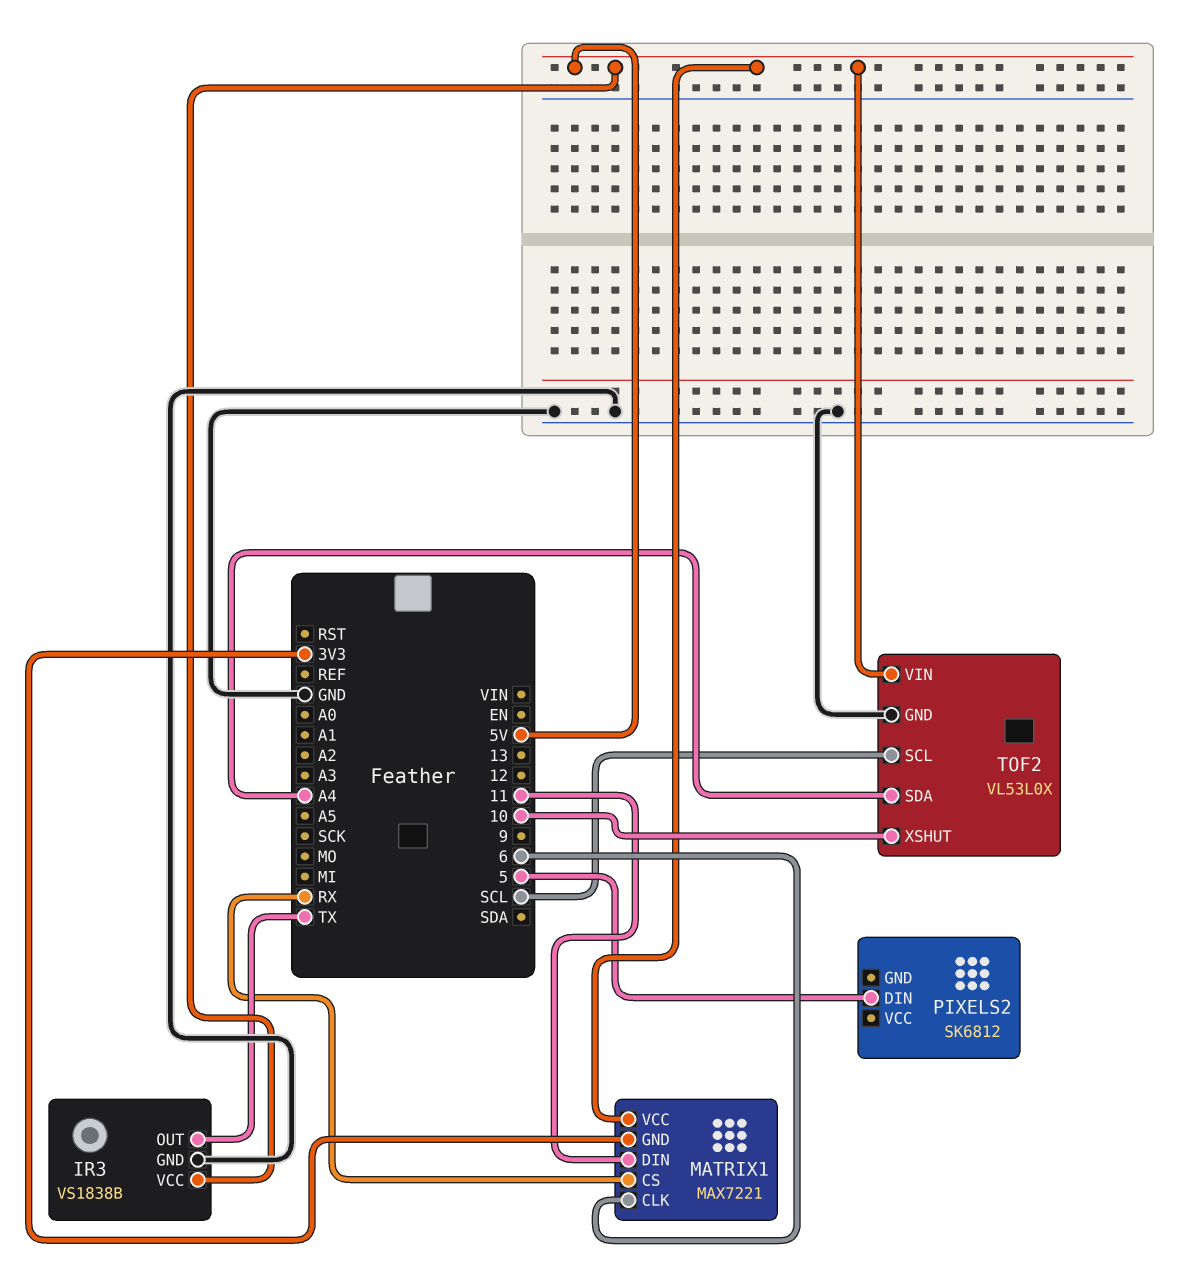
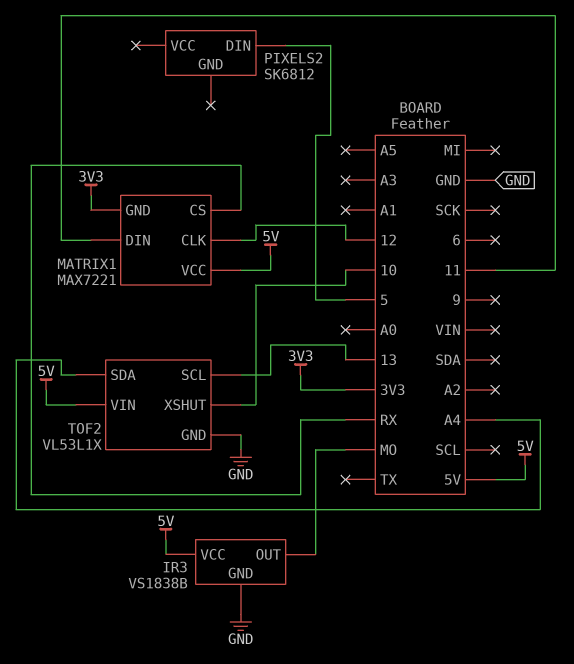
IR3 pin OUT: TX -> MO
MATRIX1 pin CLK: 6 -> 12
TOF2: VL53L0X -> VL53L1X
TOF2 pin SCL: SCL -> 13

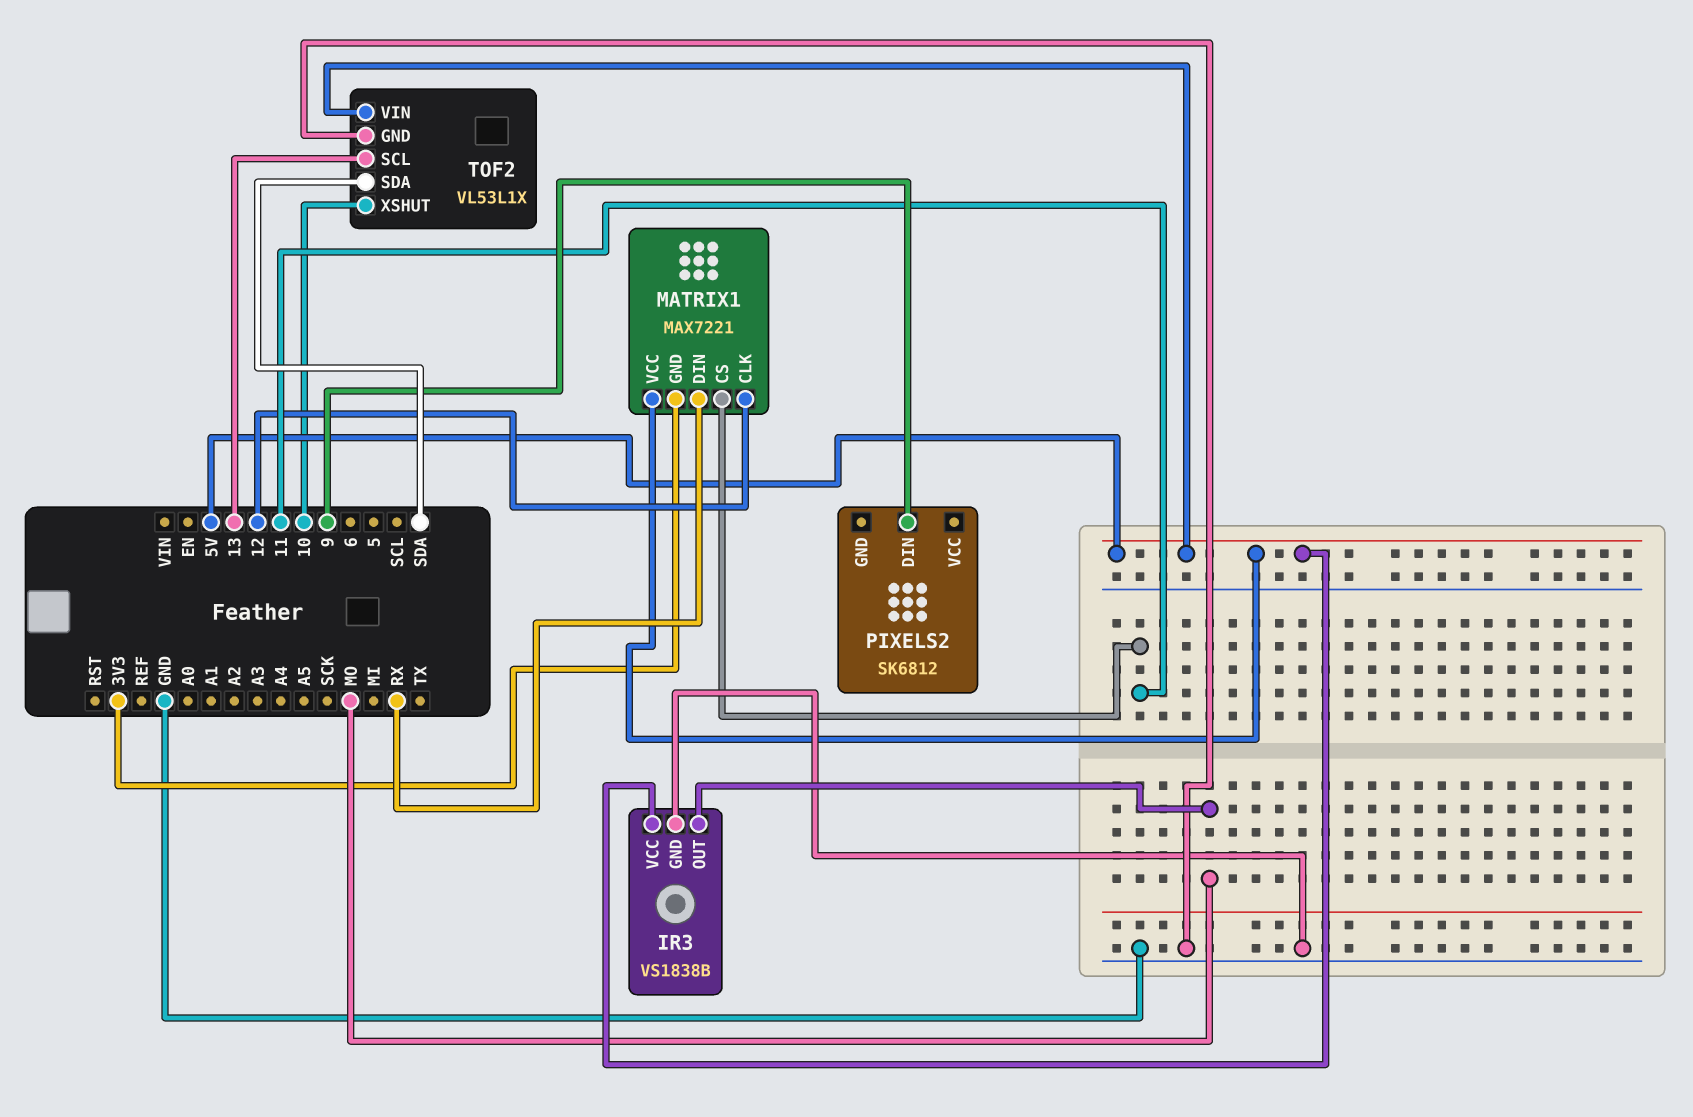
MATRIX1 pin CS: RX -> 11
MATRIX1 pin DIN: 11 -> RX
PIXELS2 pin DIN: 5 -> 9
TOF2 pin SDA: A4 -> SDA

